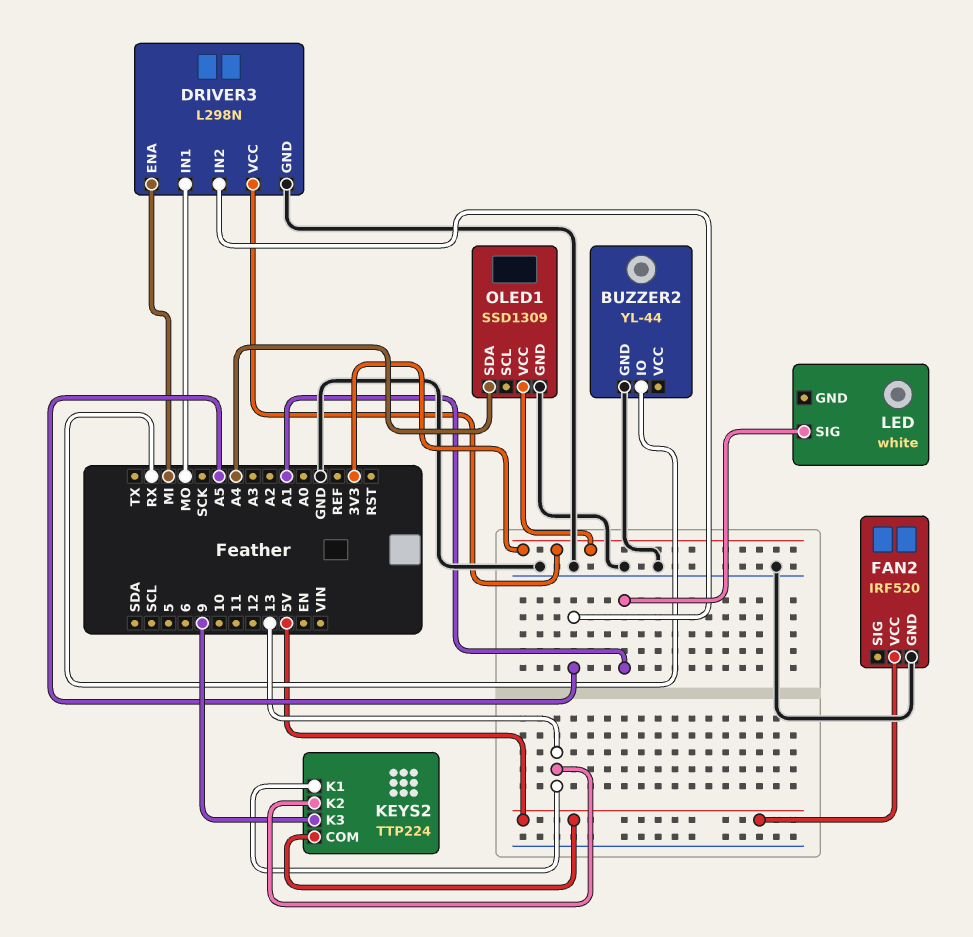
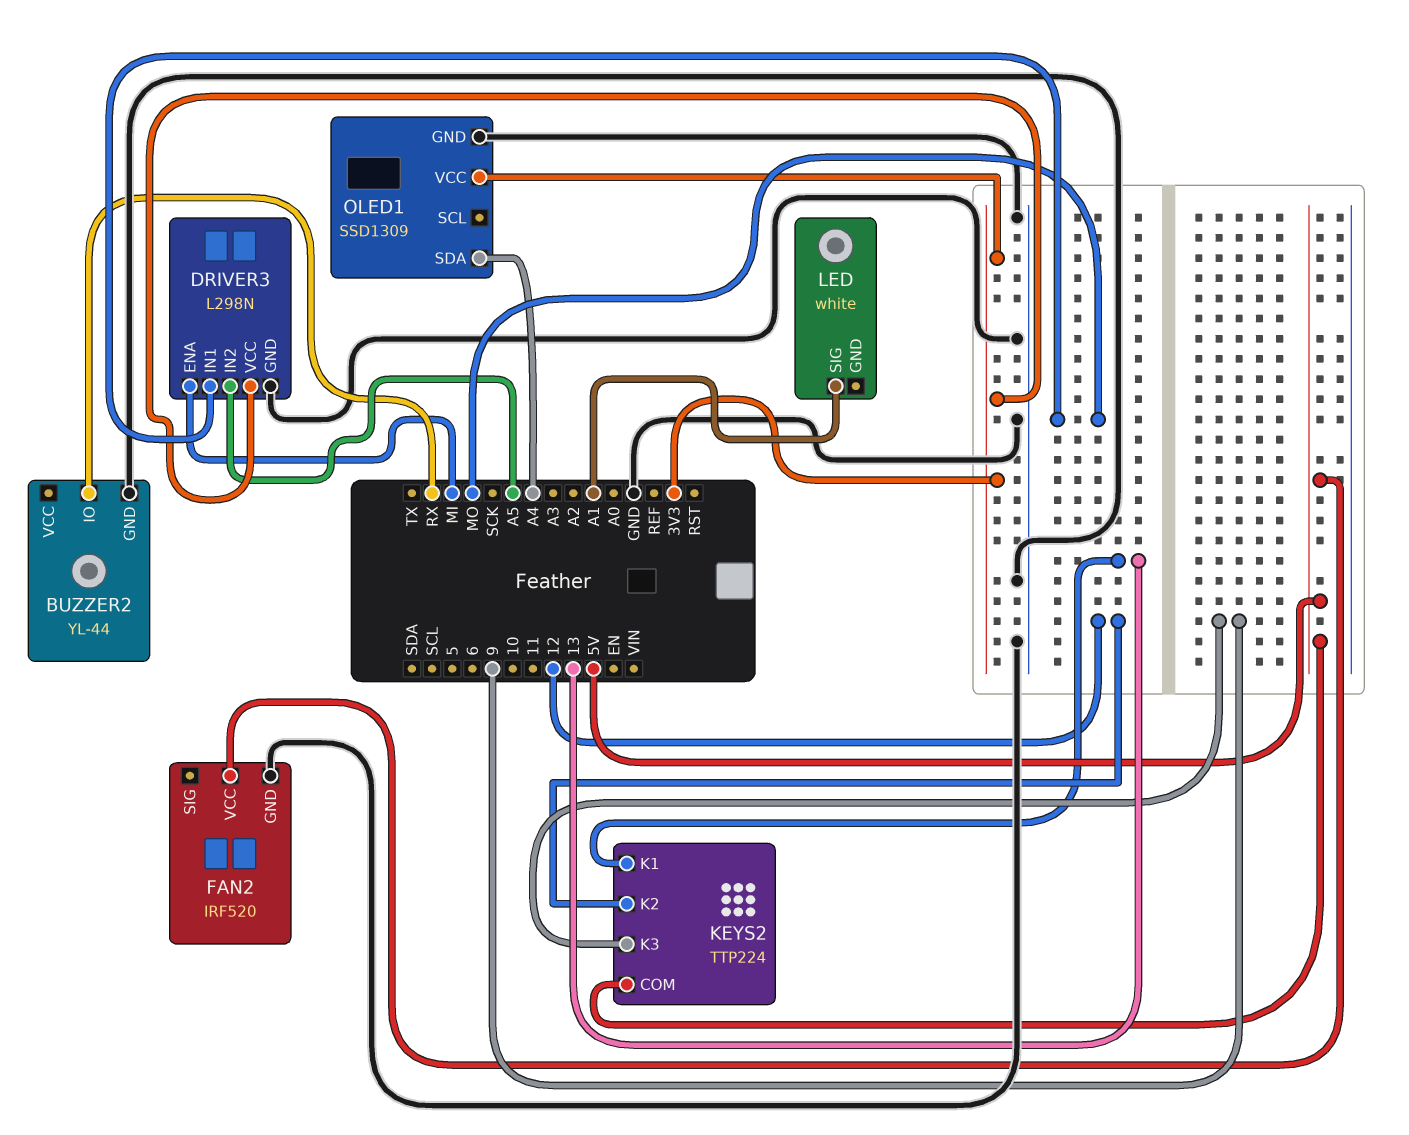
KEYS2 pin K2: 13 -> 12

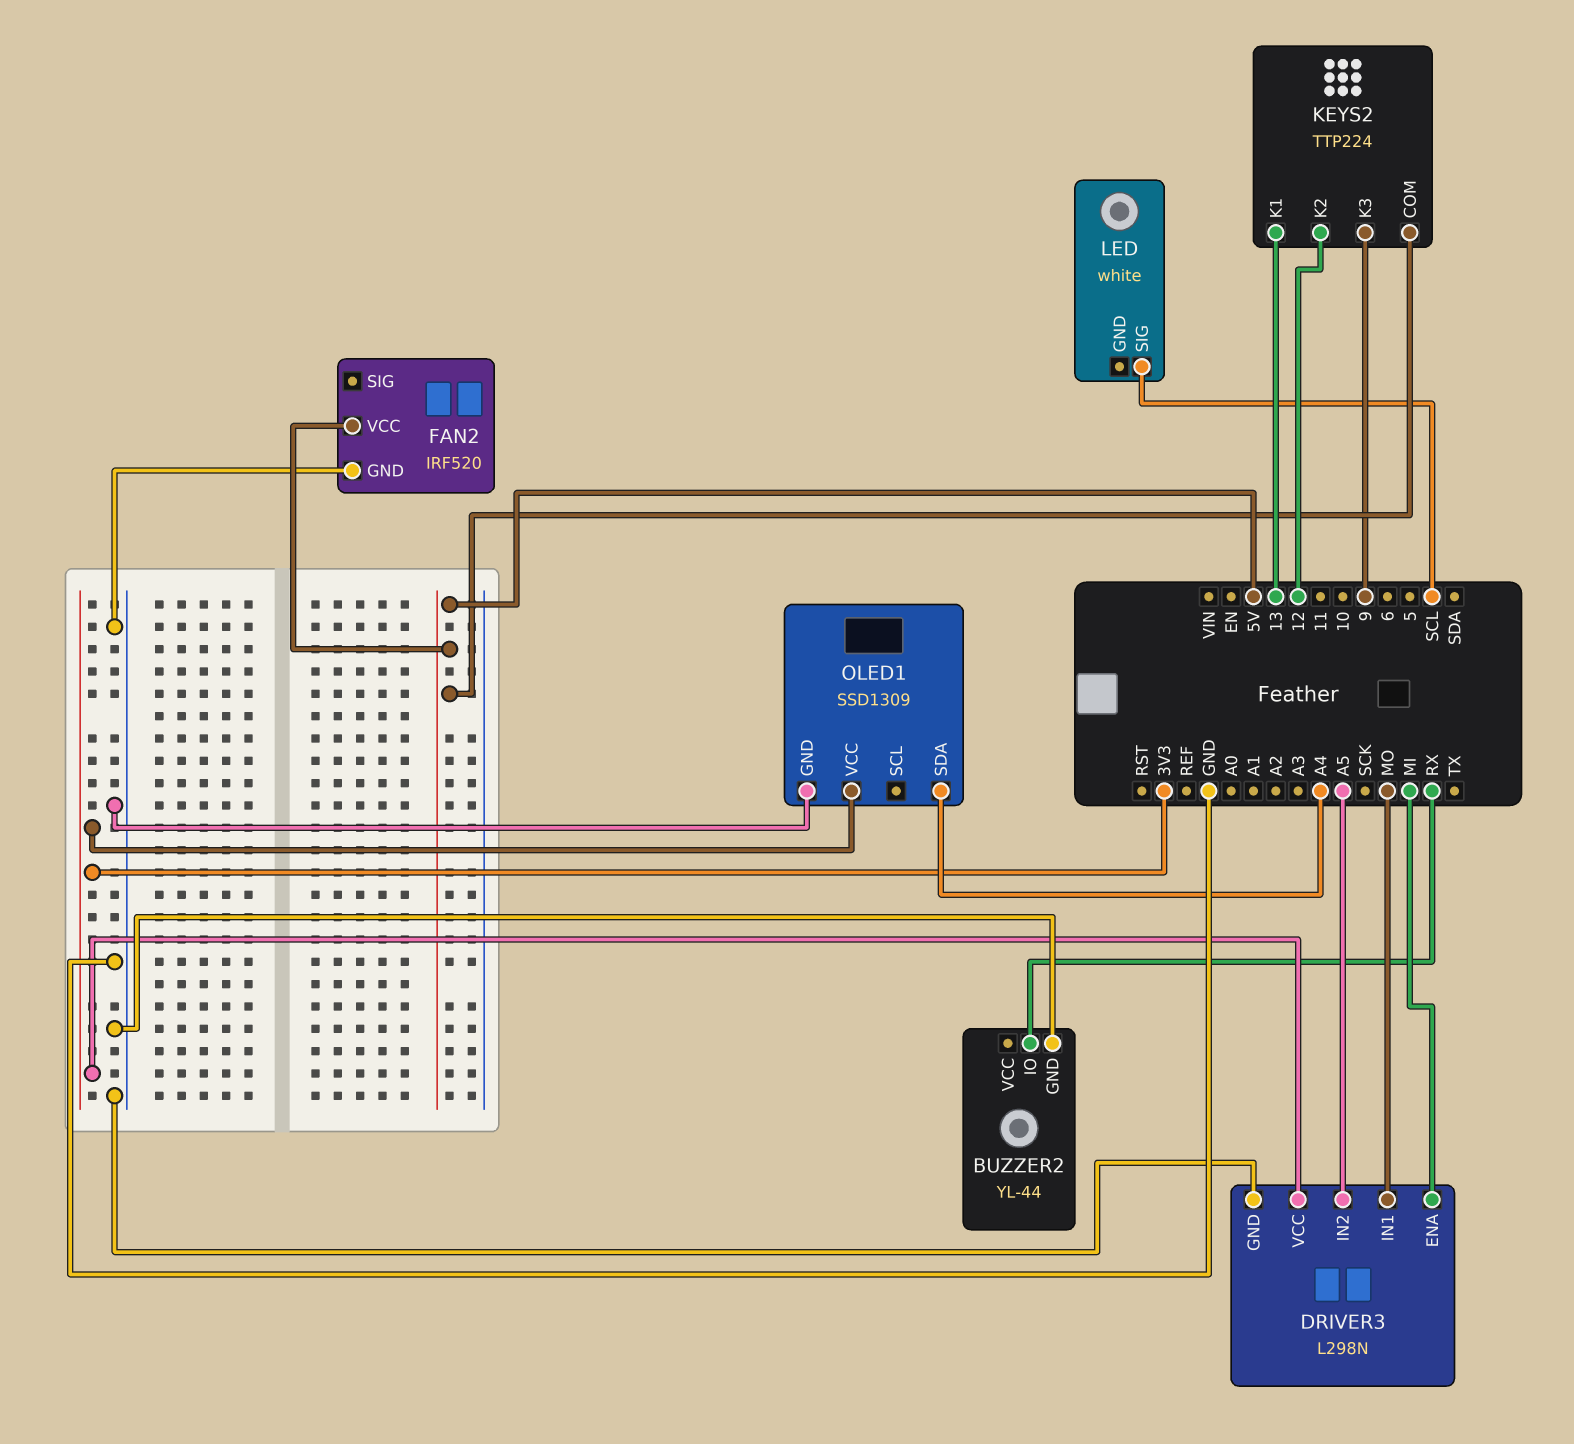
LED pin SIG: A1 -> SCL

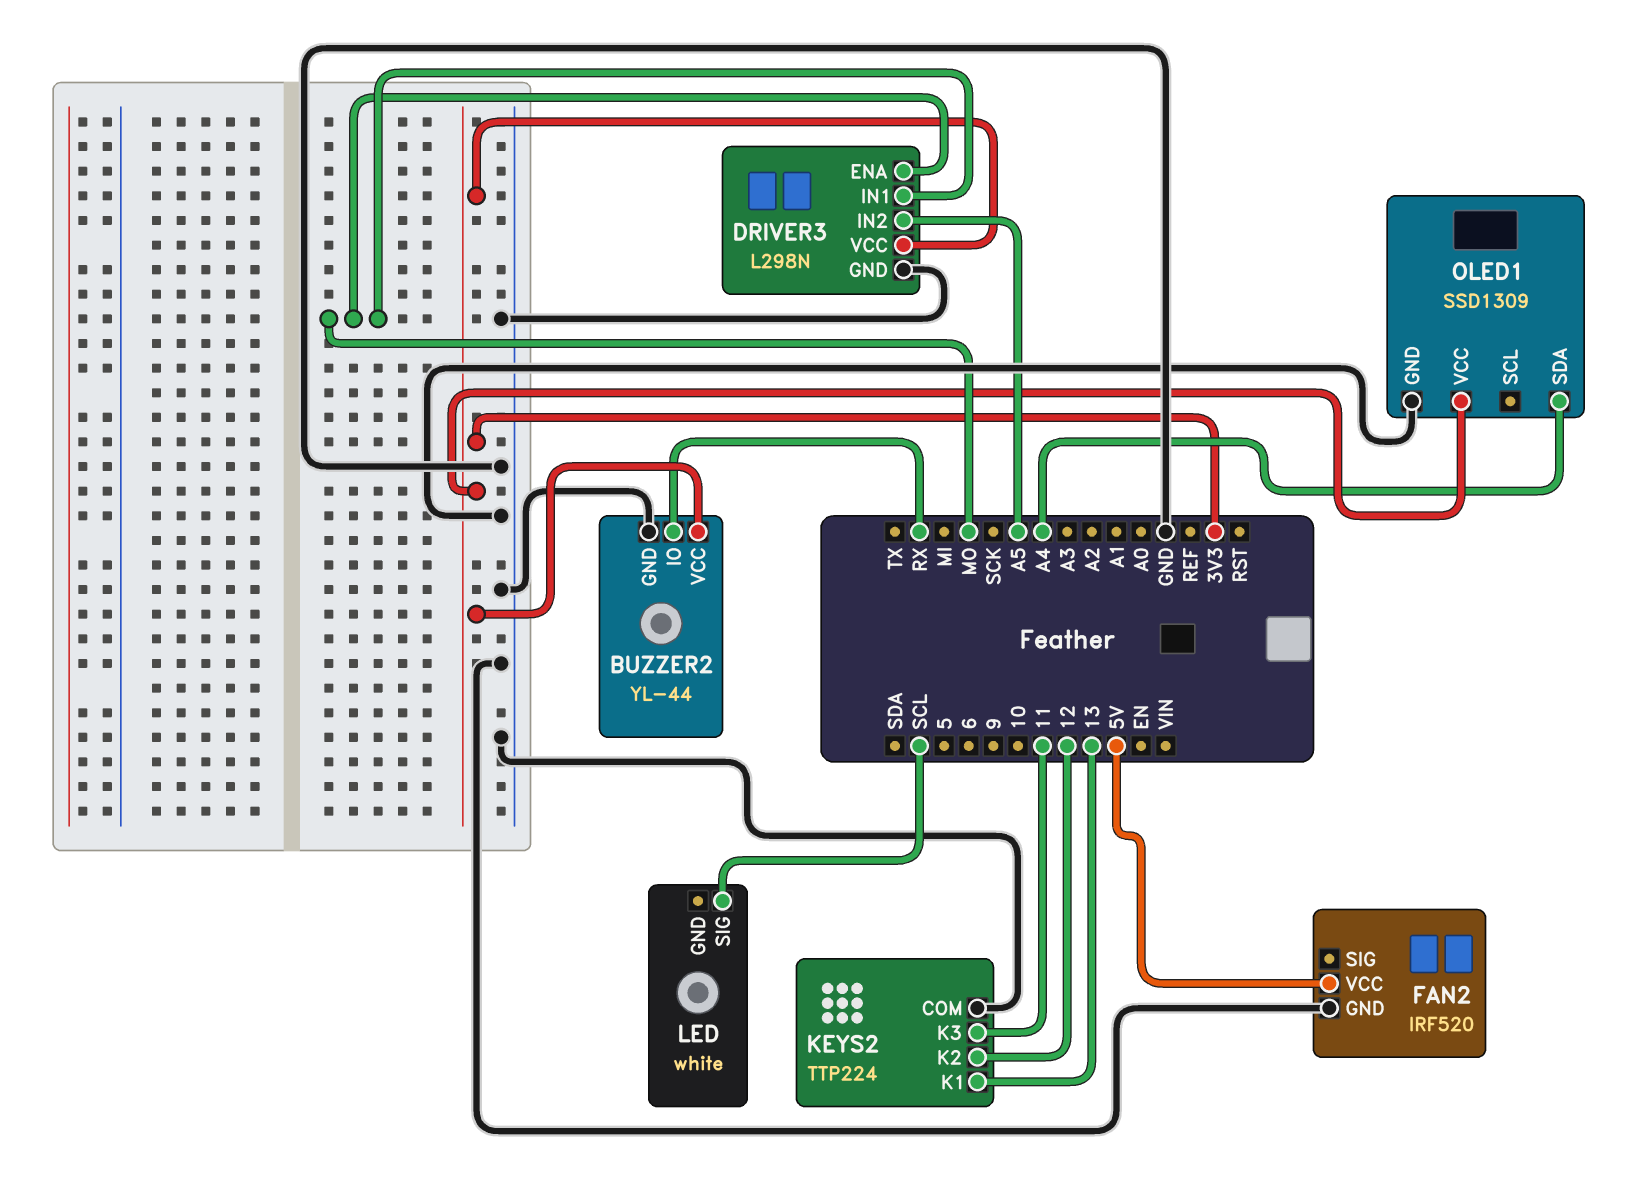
BUZZER2 pin VCC: none -> 3V3
DRIVER3 pin ENA: MI -> MO
KEYS2 pin COM: 5V -> GND
KEYS2 pin K3: 9 -> 11

